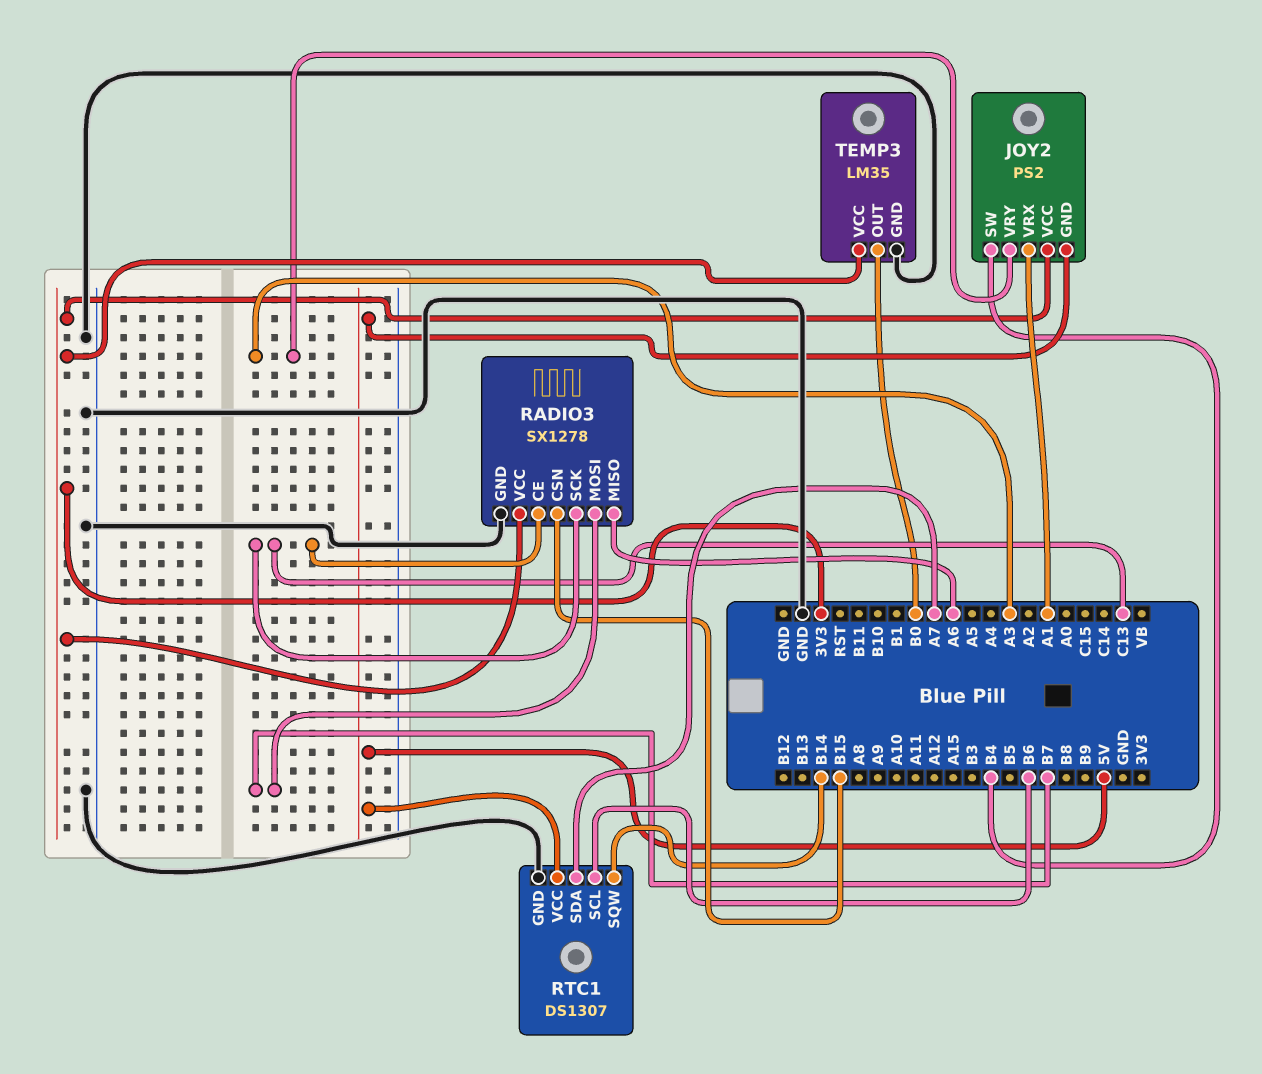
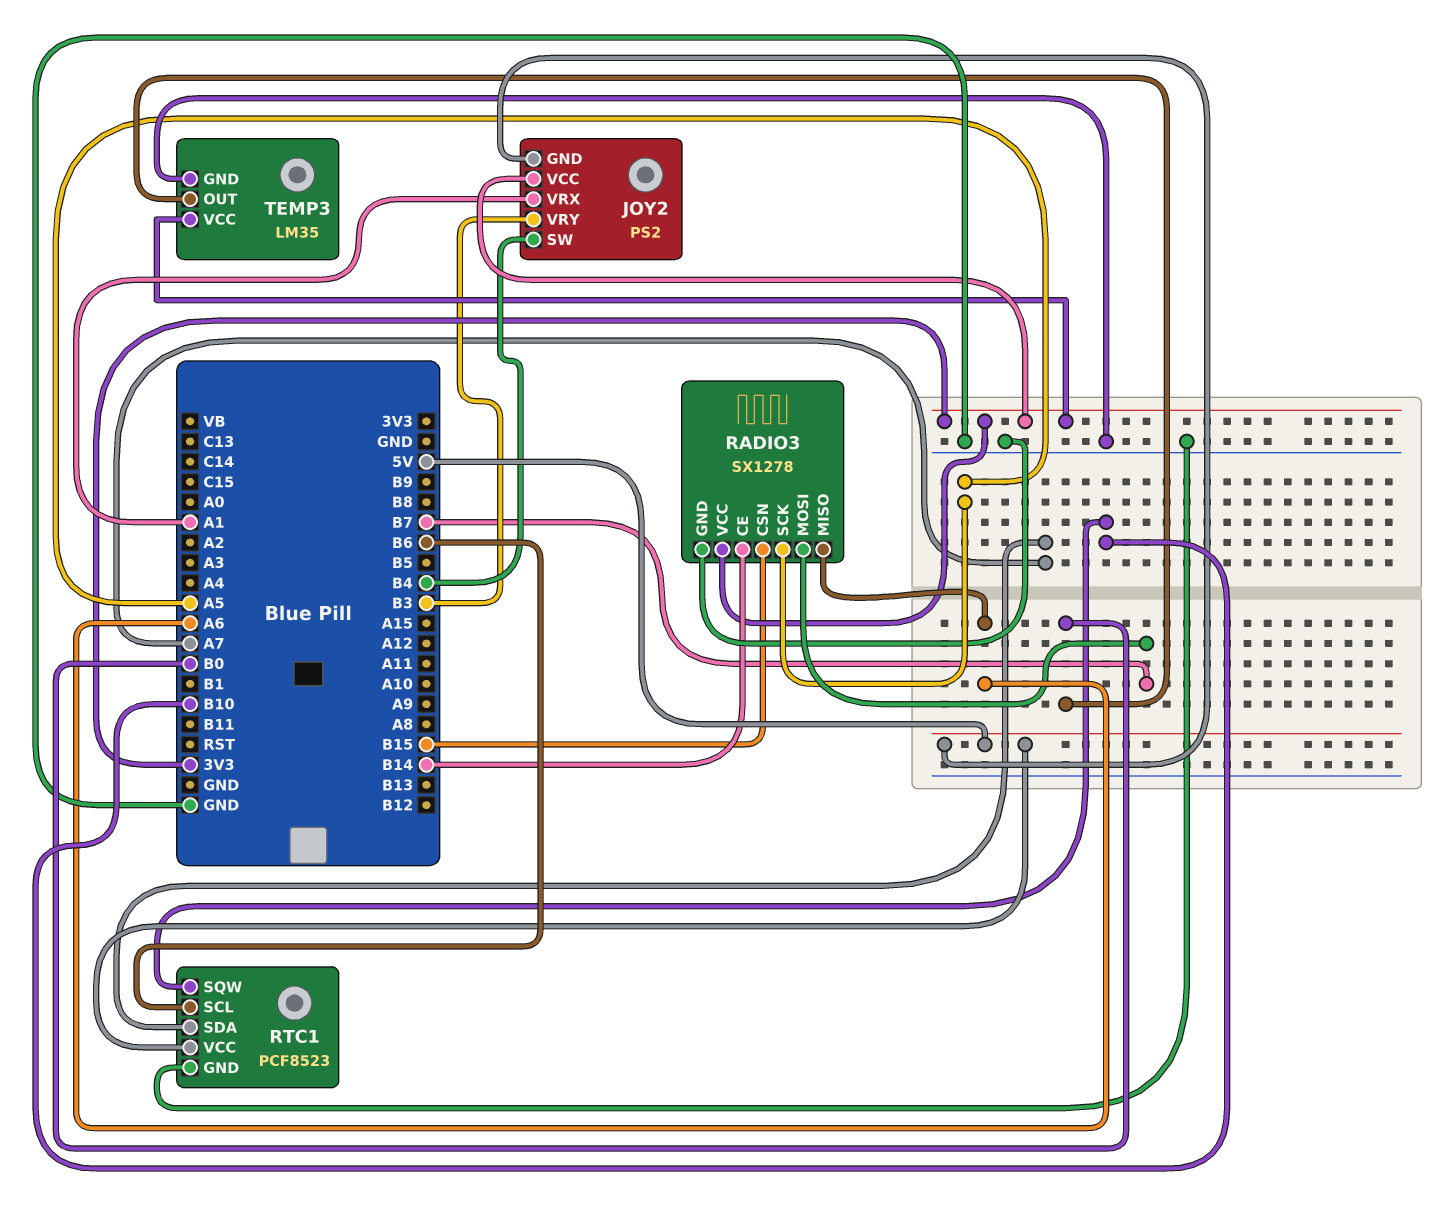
JOY2 pin VRY: A3 -> B3
RADIO3 pin CE: C13 -> B14
RADIO3 pin SCK: C13 -> A5
RTC1: DS1307 -> PCF8523
RTC1 pin SQW: B14 -> B10

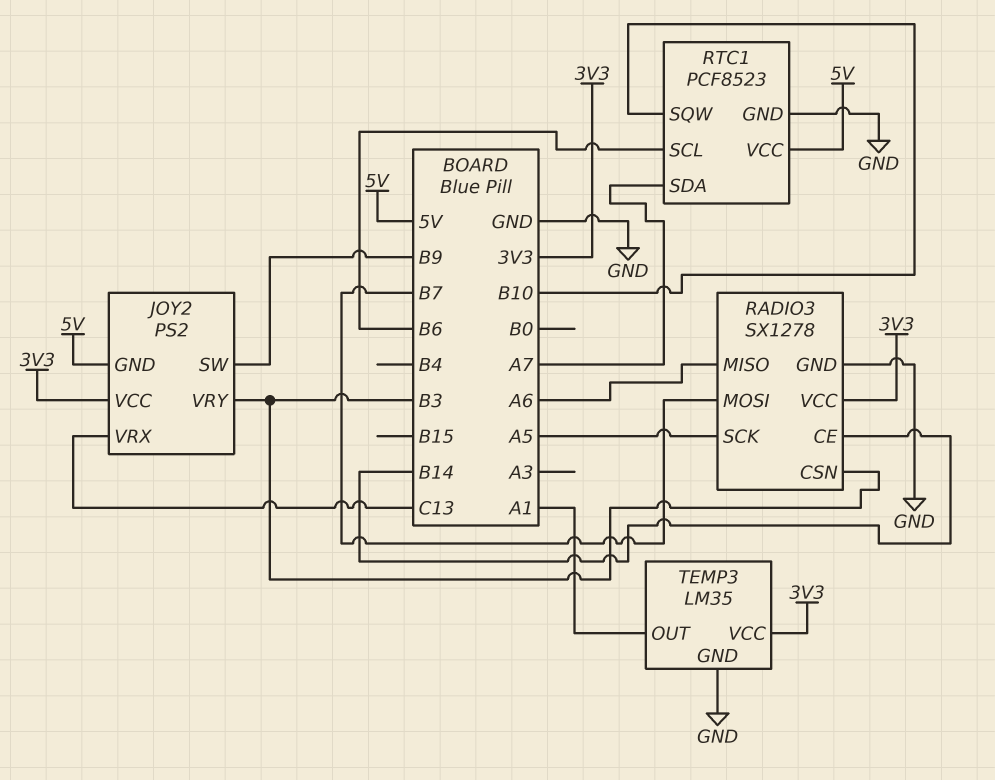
JOY2 pin SW: B4 -> B9
JOY2 pin VRX: A1 -> C13
RADIO3 pin CSN: B15 -> B3
TEMP3 pin OUT: B0 -> A1

